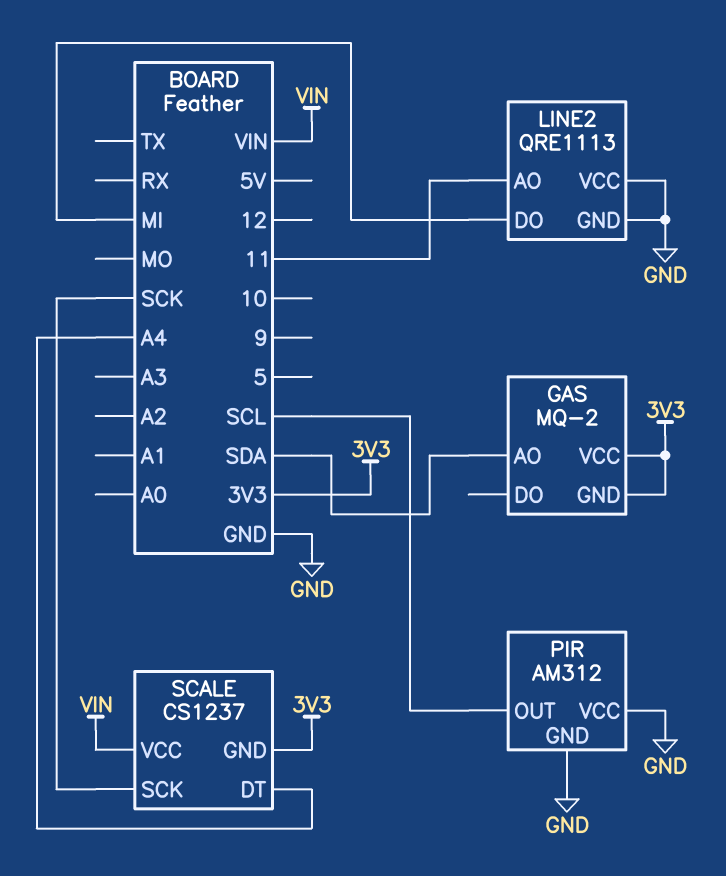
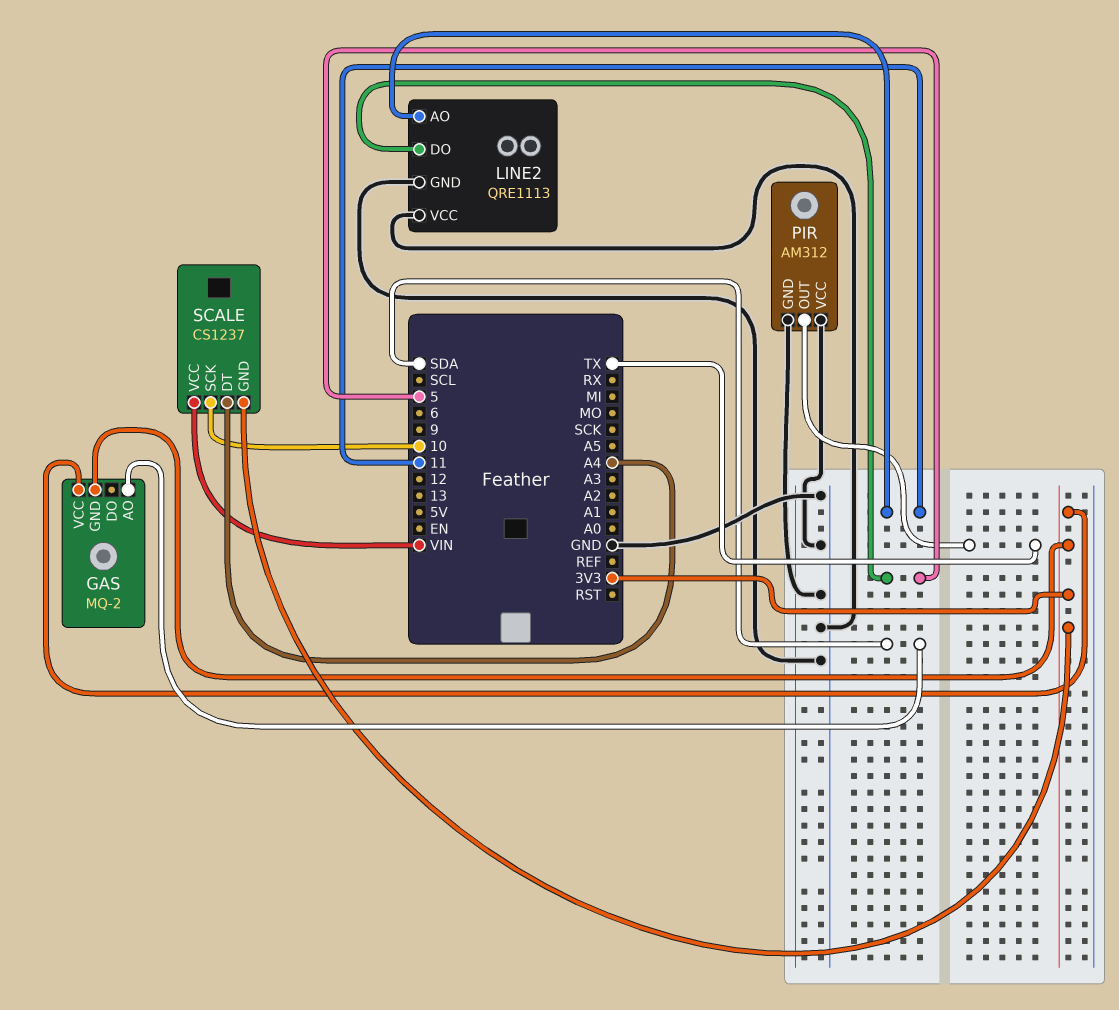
LINE2 pin DO: MI -> 5
PIR pin OUT: SCL -> TX
SCALE pin SCK: SCK -> 10

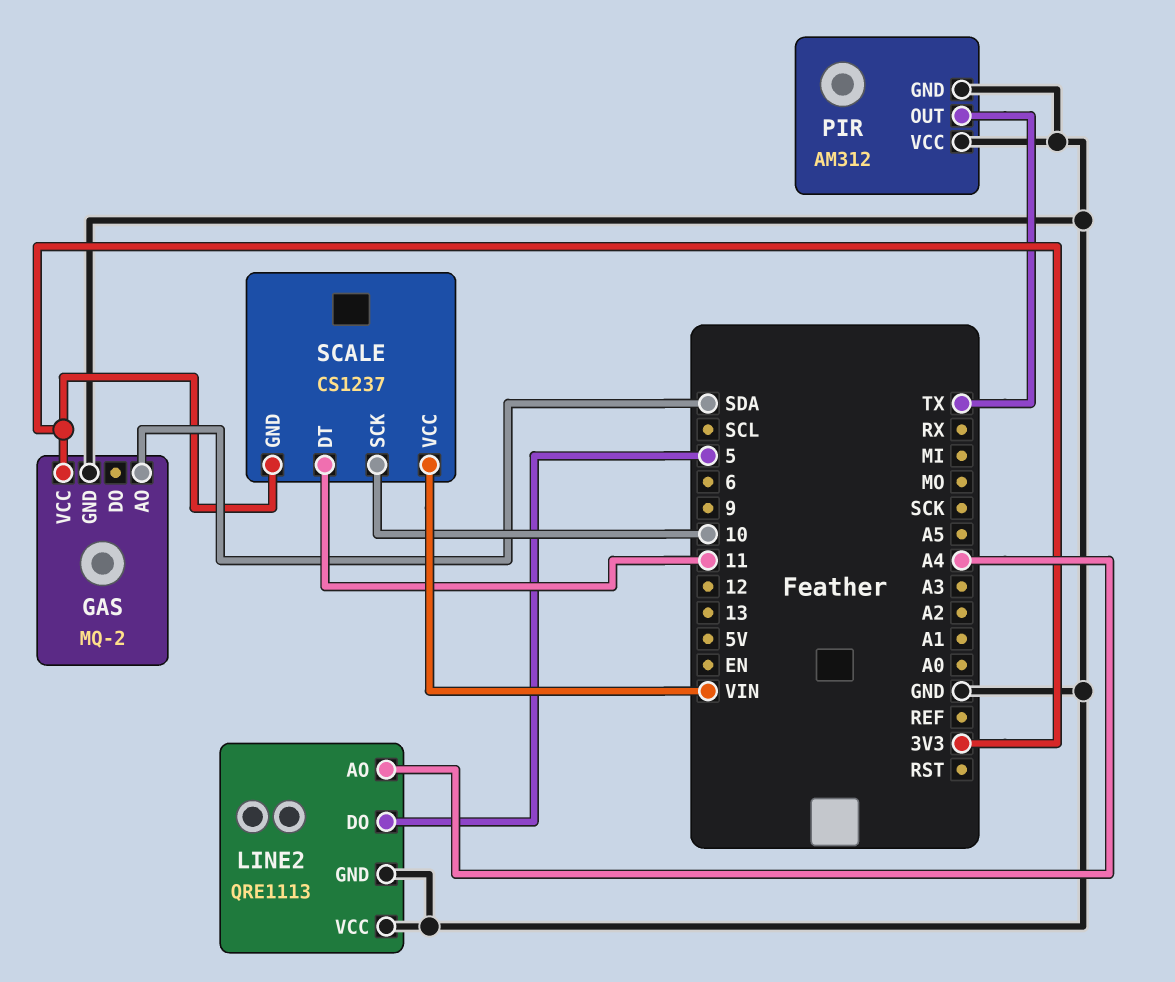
GAS pin GND: 3V3 -> GND
LINE2 pin AO: 11 -> A4
SCALE pin DT: A4 -> 11

